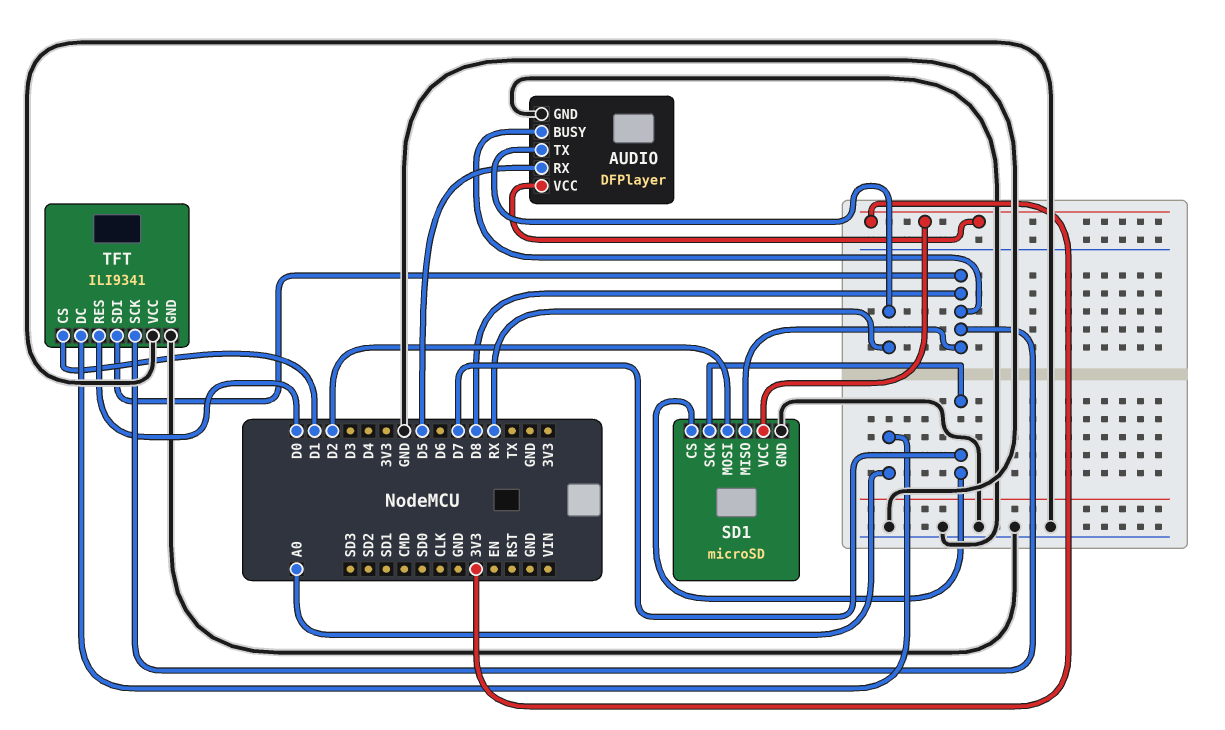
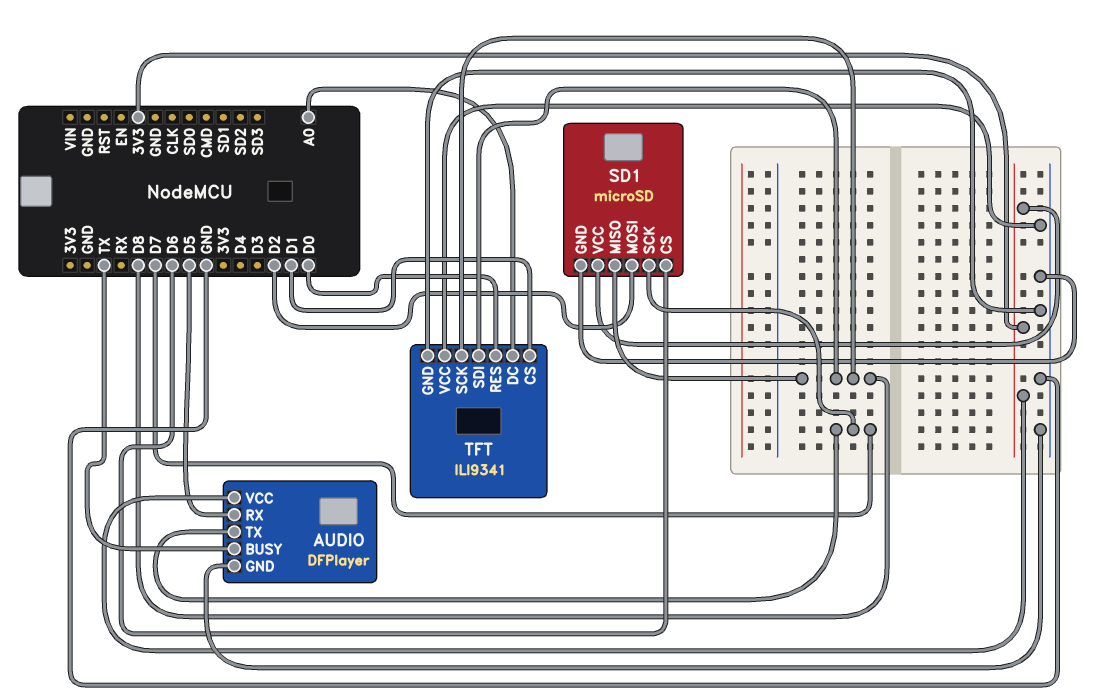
AUDIO pin BUSY: D8 -> TX
AUDIO pin TX: RX -> D7
SD1 pin CS: D7 -> D6

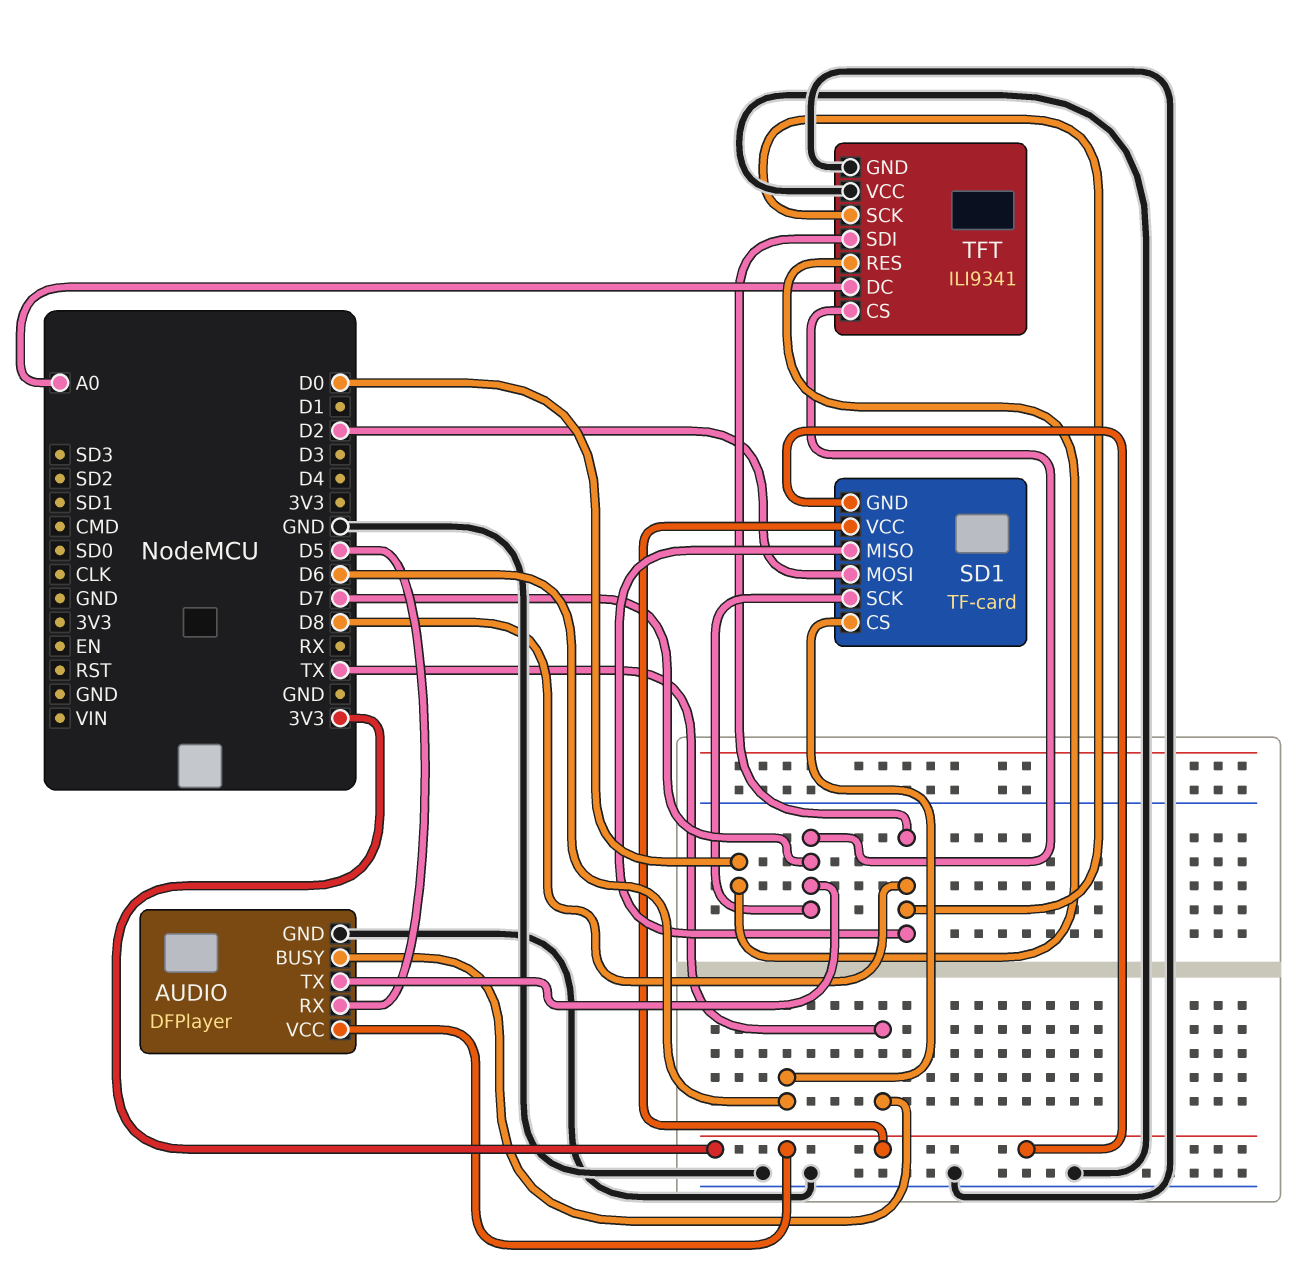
SD1: microSD -> TF-card
SD1 pin GND: GND -> 3V3
TFT pin CS: D1 -> D7

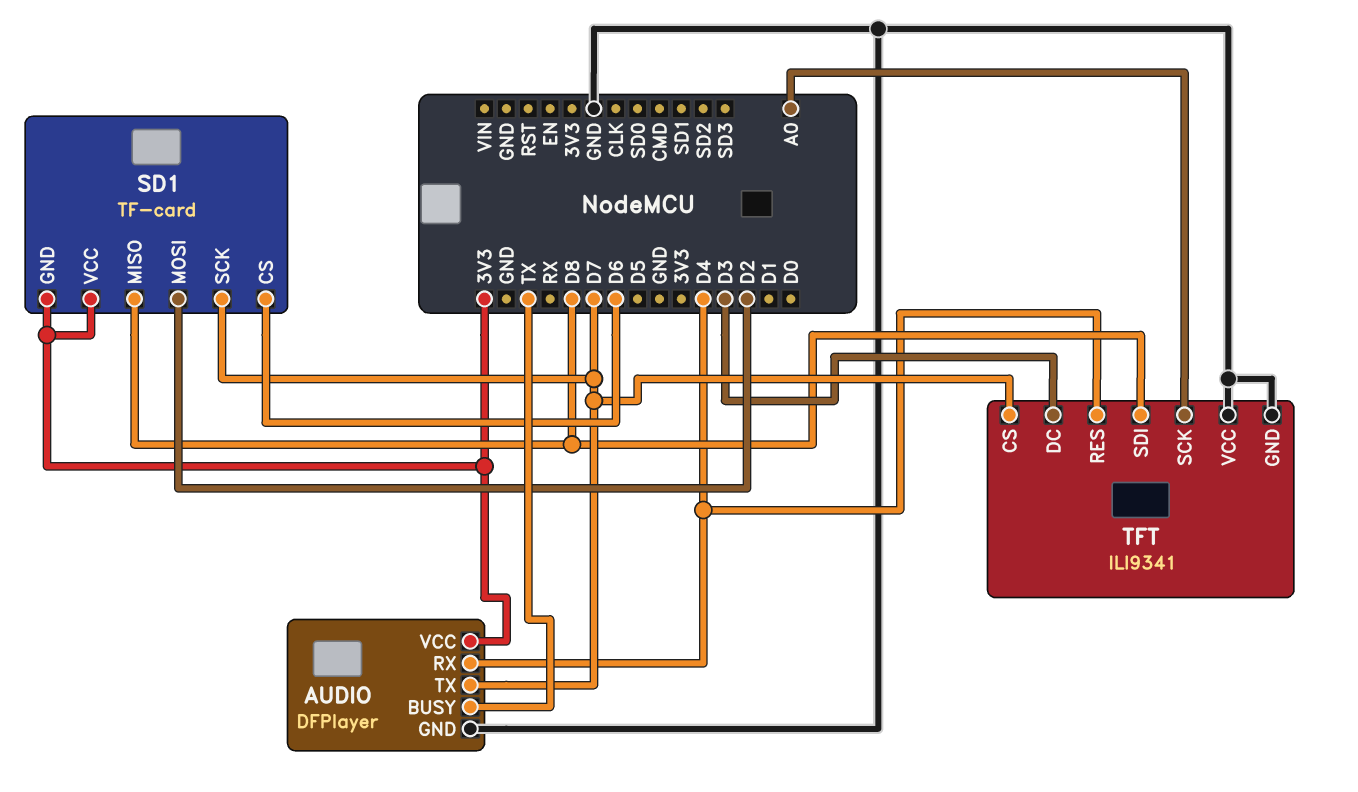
AUDIO pin RX: D5 -> D4
TFT pin DC: A0 -> D3
TFT pin RES: D0 -> D4
TFT pin SCK: D8 -> A0

